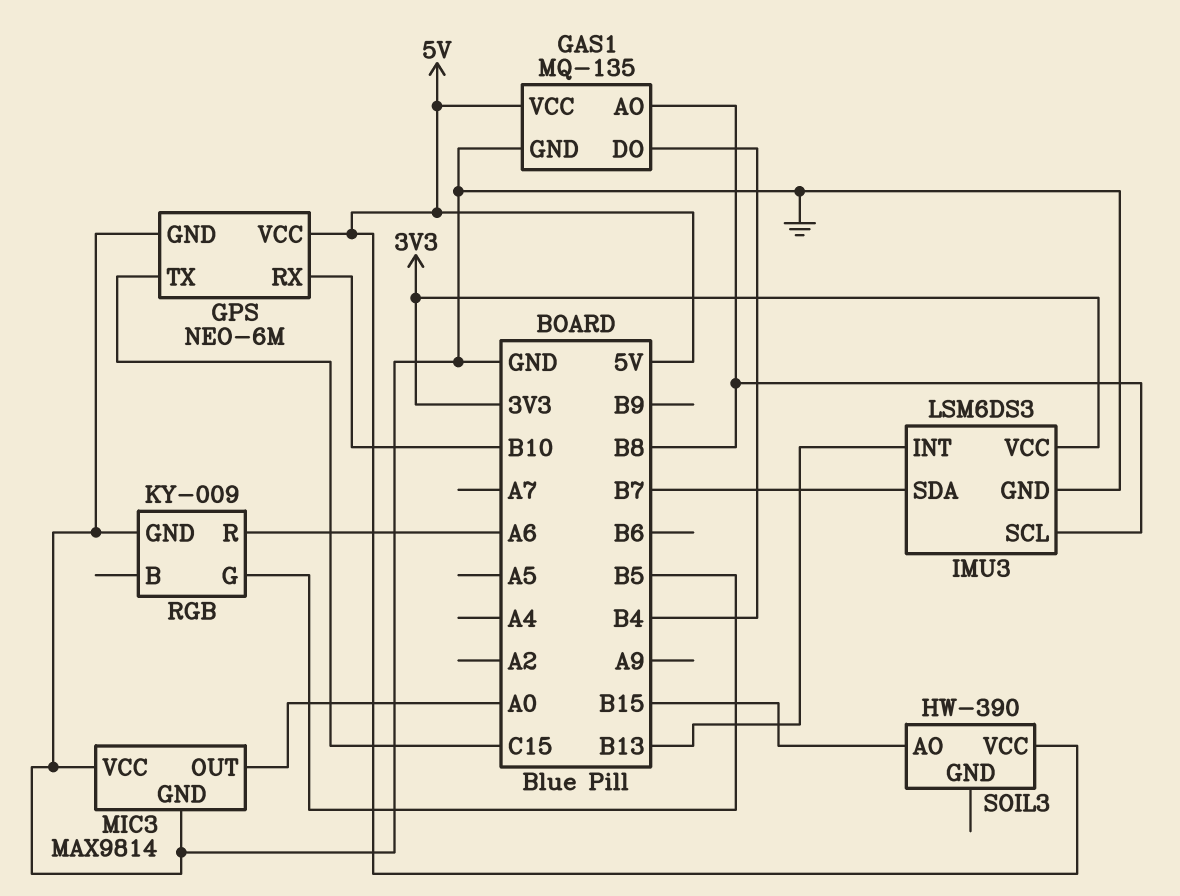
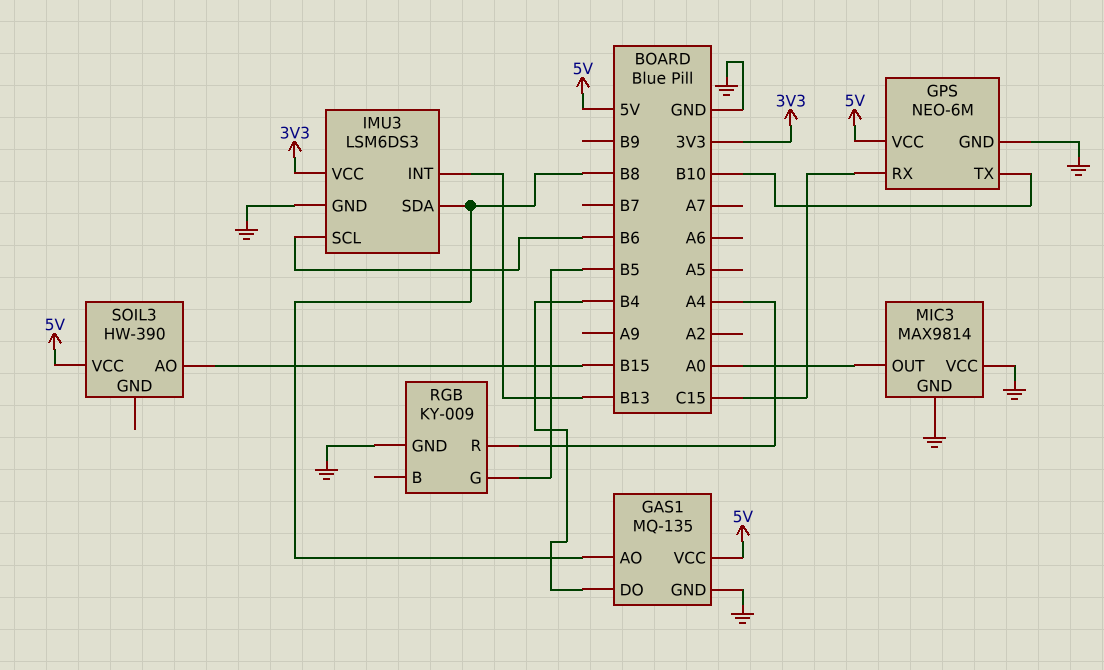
GPS pin RX: B10 -> C15
GPS pin TX: C15 -> B10
IMU3 pin SCL: B8 -> B6
IMU3 pin SDA: B7 -> B8
RGB pin R: A6 -> A4

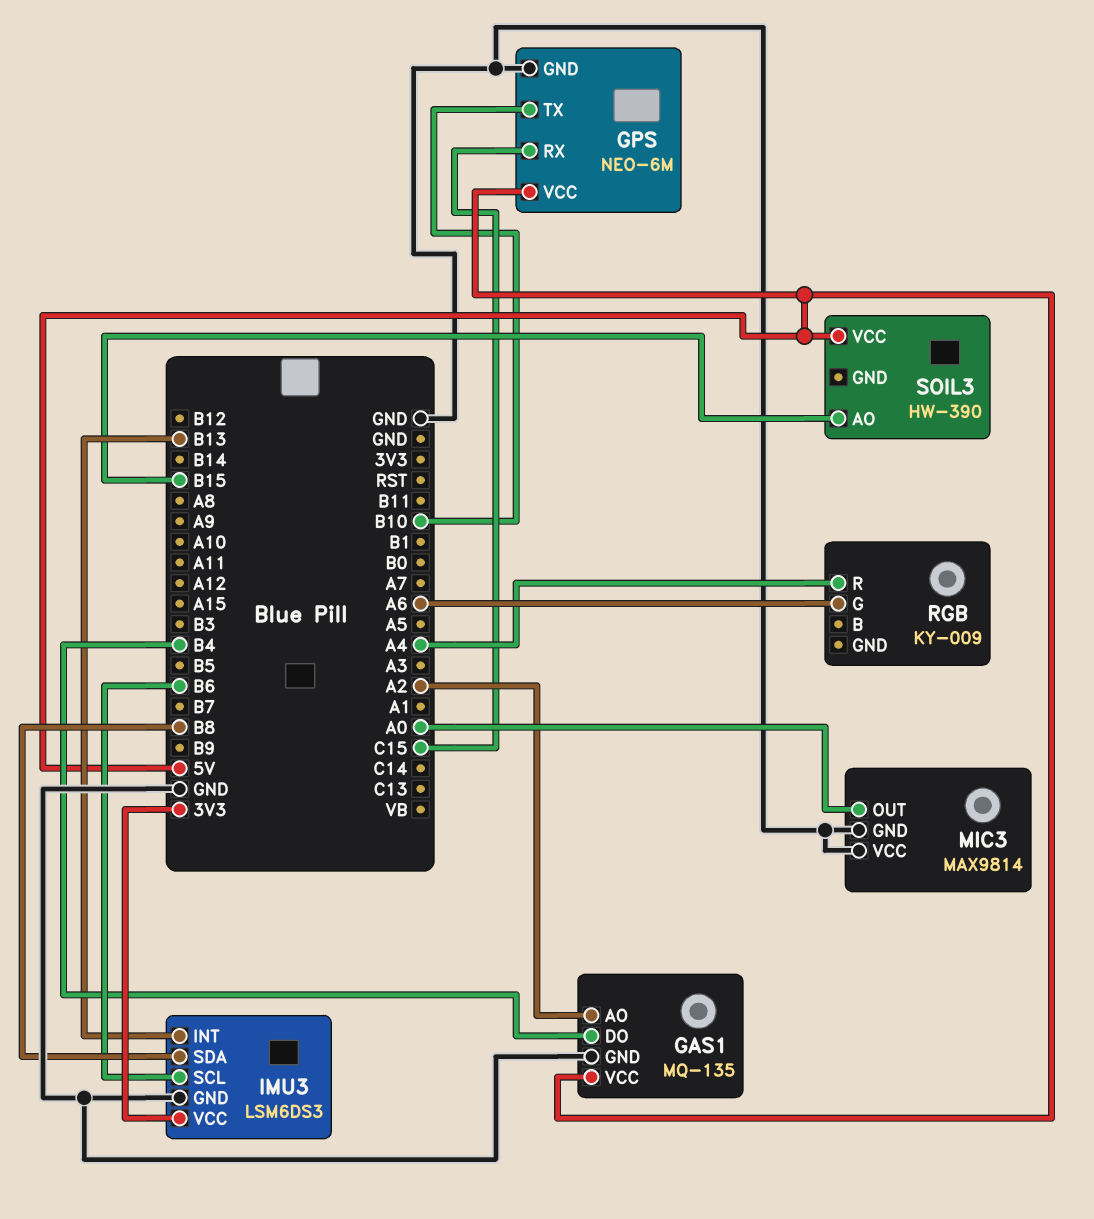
GAS1 pin AO: B8 -> A2
RGB pin G: B5 -> A6
RGB pin GND: GND -> none

